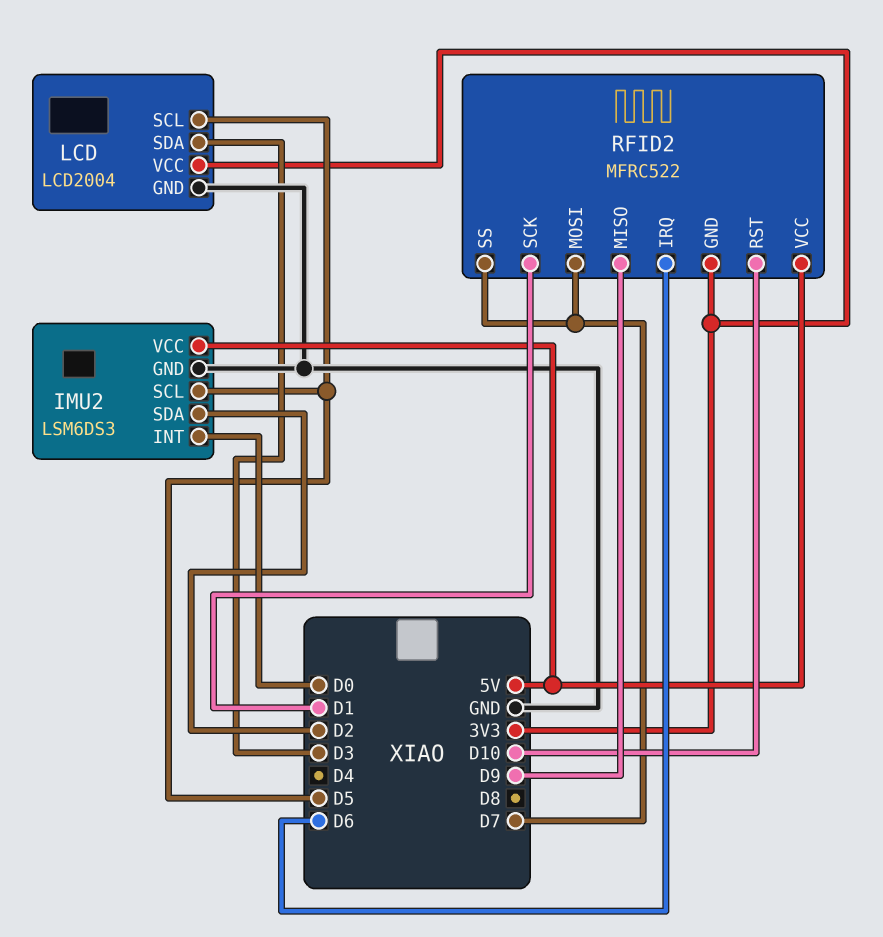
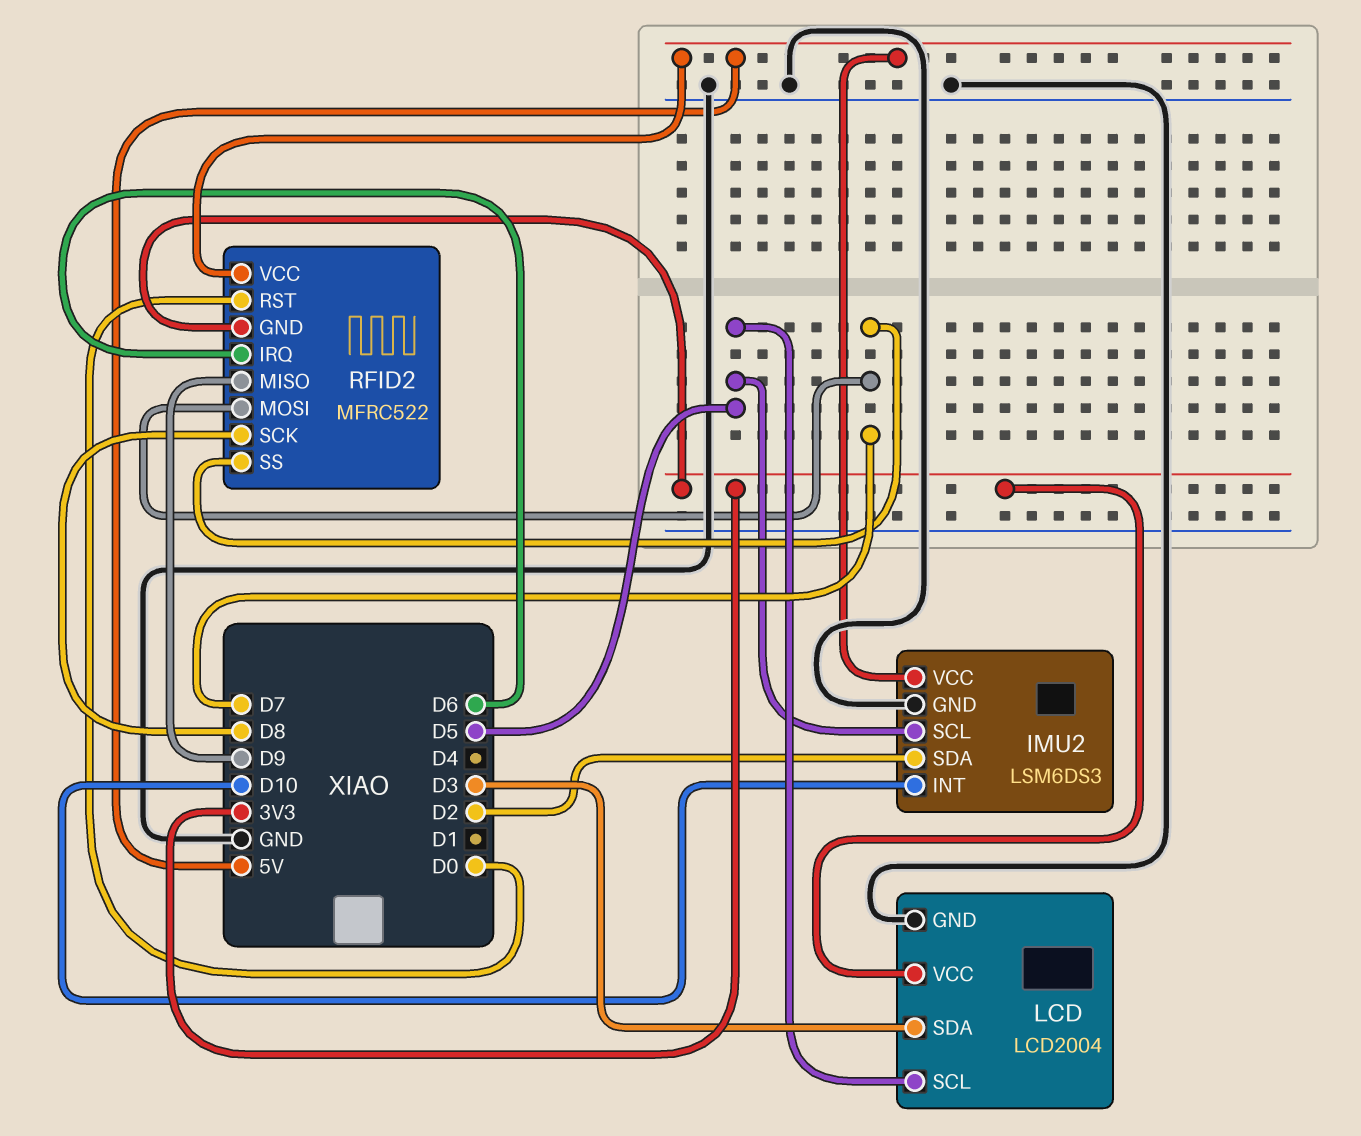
IMU2 pin INT: D0 -> D10
RFID2 pin RST: D10 -> D0
RFID2 pin SCK: D1 -> D8

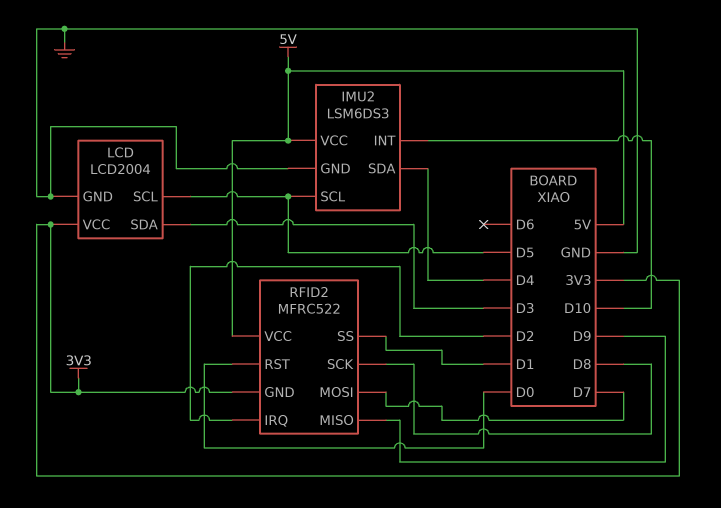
IMU2 pin SDA: D2 -> D4
RFID2 pin IRQ: D6 -> D2
RFID2 pin SS: D7 -> D1

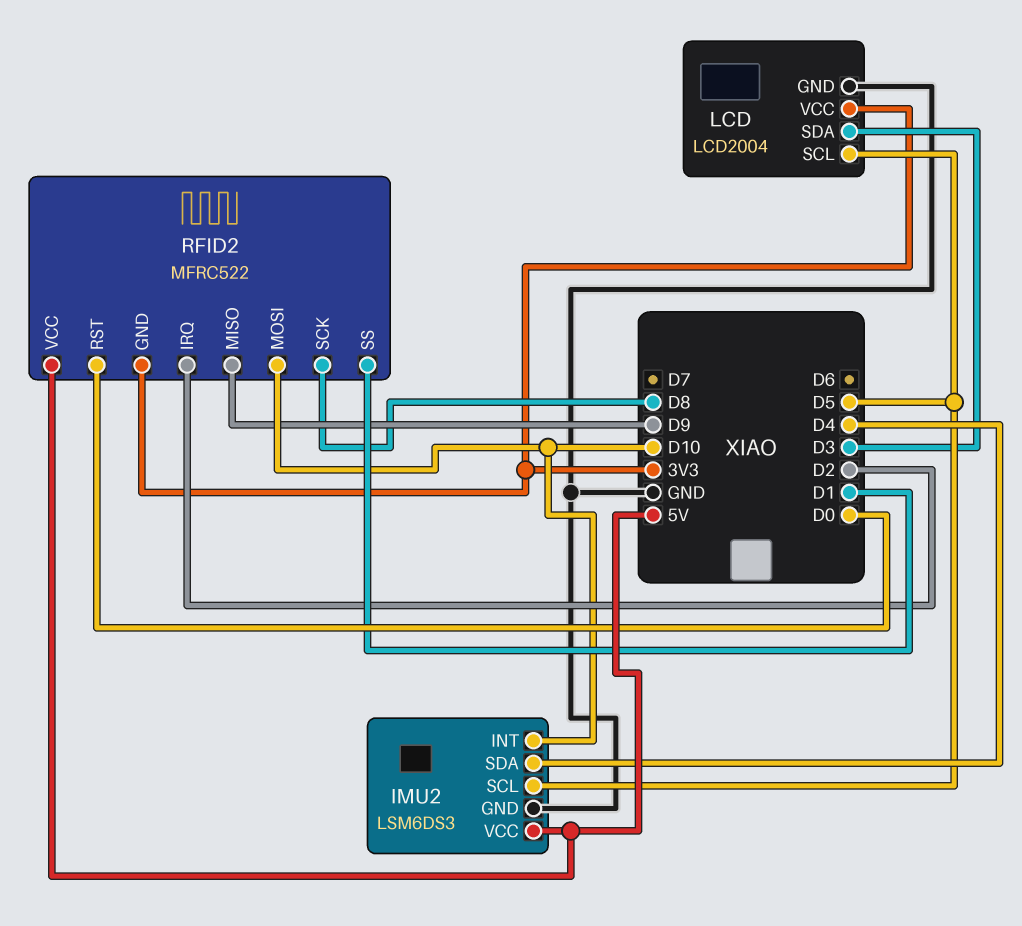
RFID2 pin MOSI: D7 -> D10

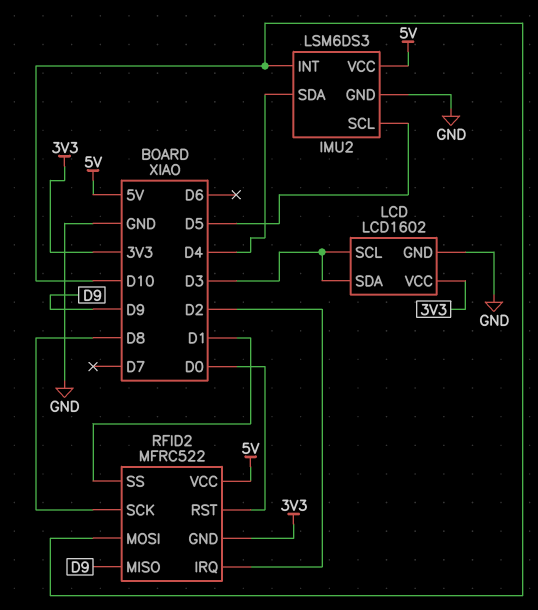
LCD: LCD2004 -> LCD1602
LCD pin SCL: D5 -> D3

